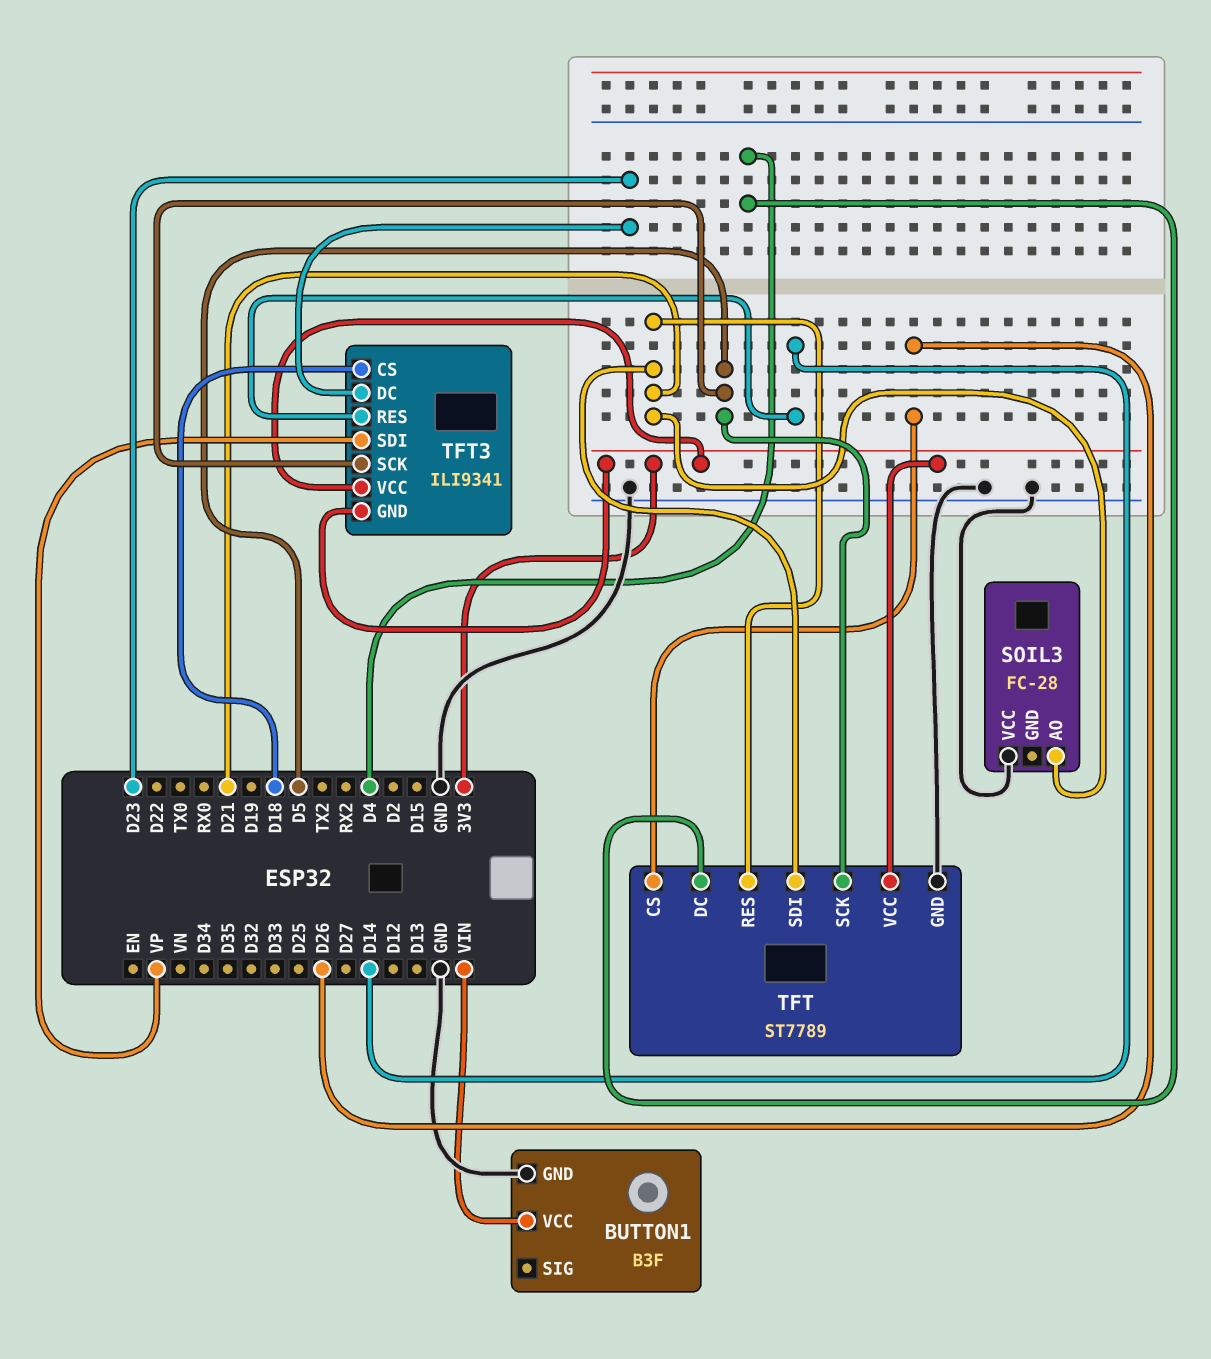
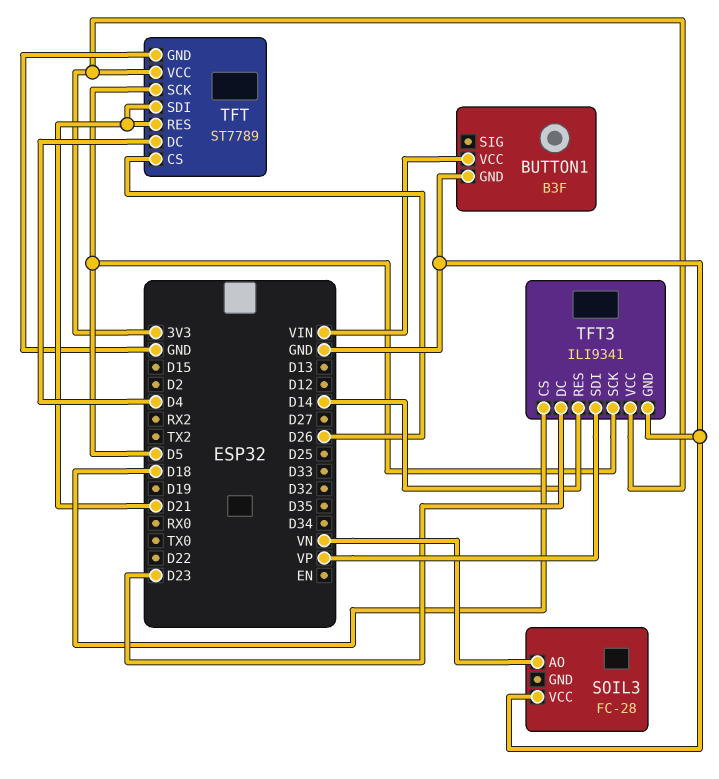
SOIL3 pin AO: D21 -> VN
TFT3 pin GND: 3V3 -> GND

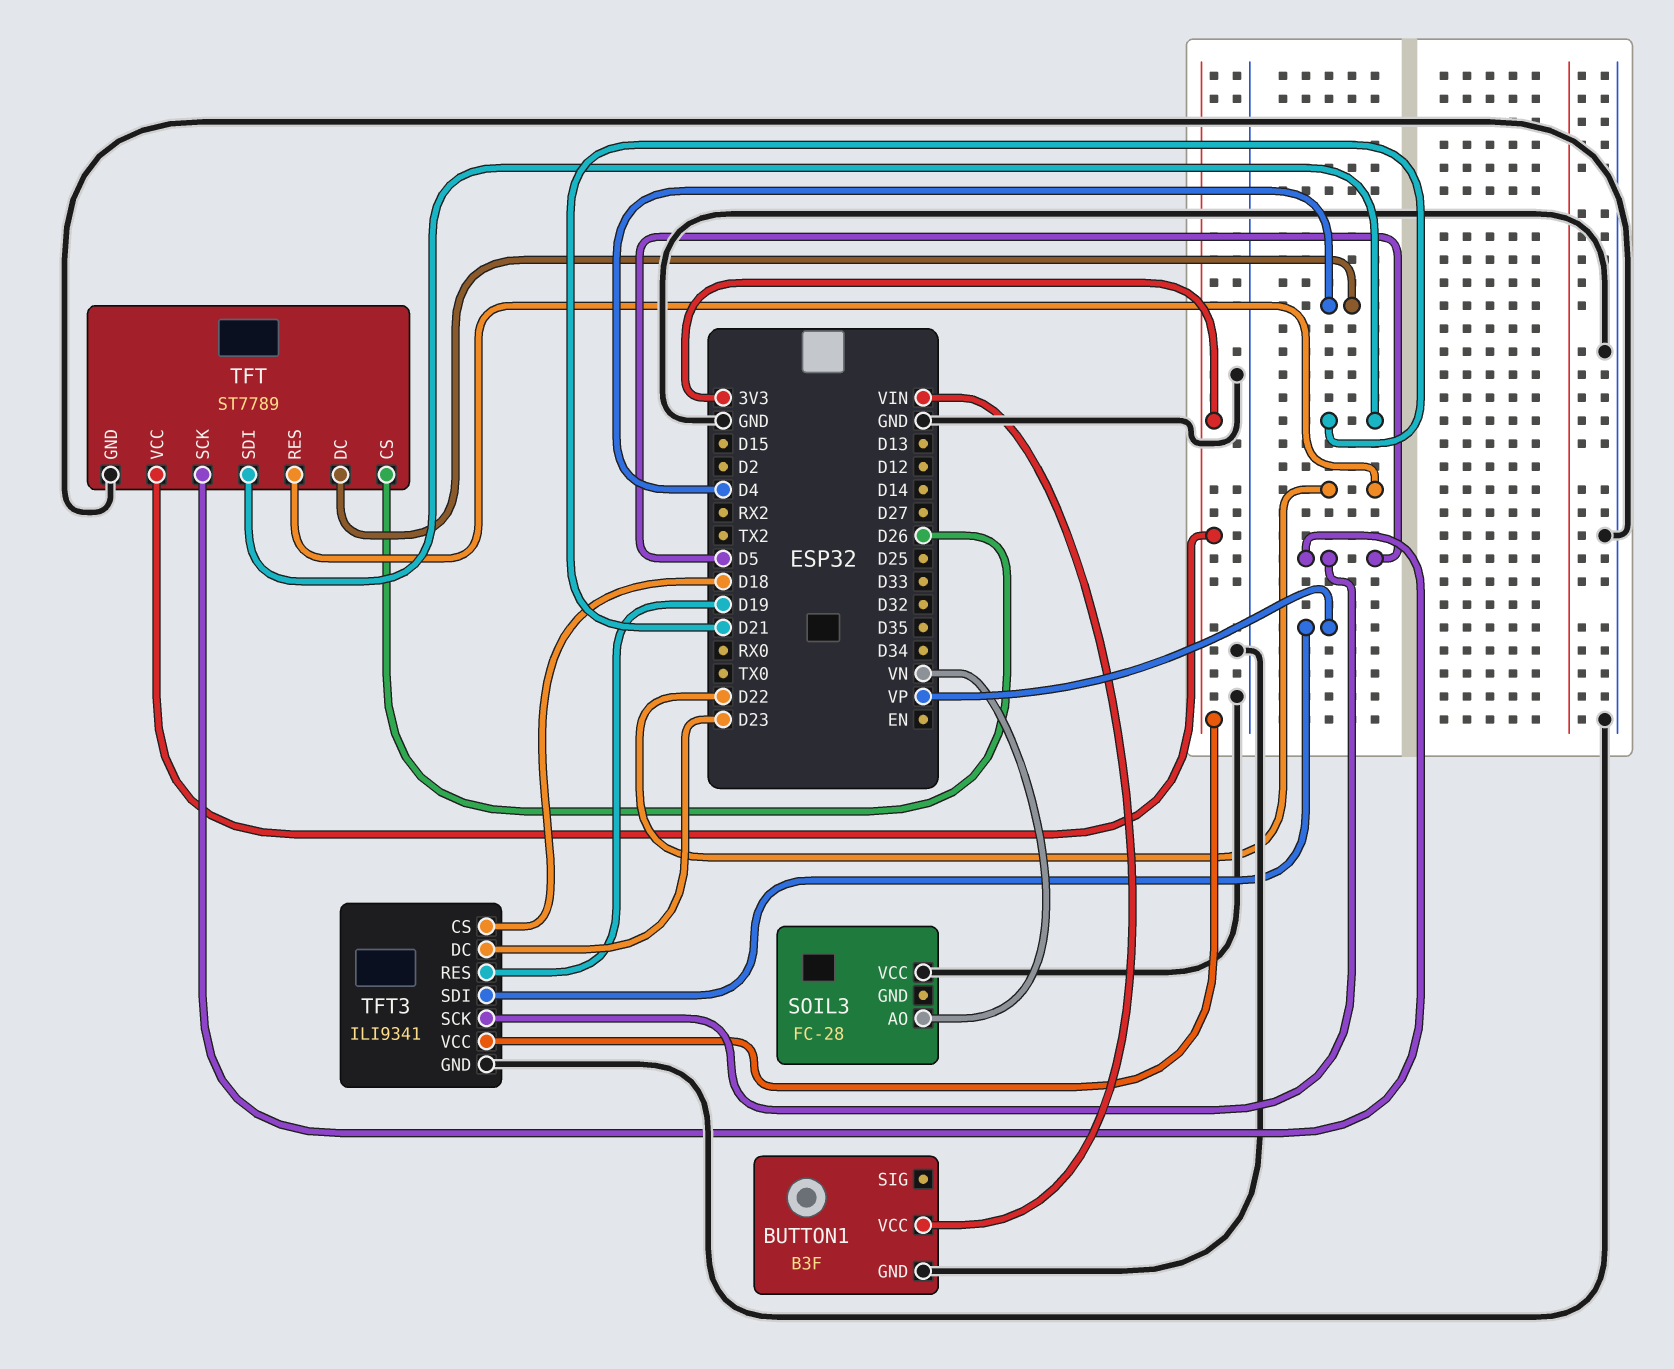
TFT pin RES: D21 -> D22
TFT3 pin RES: D14 -> D19

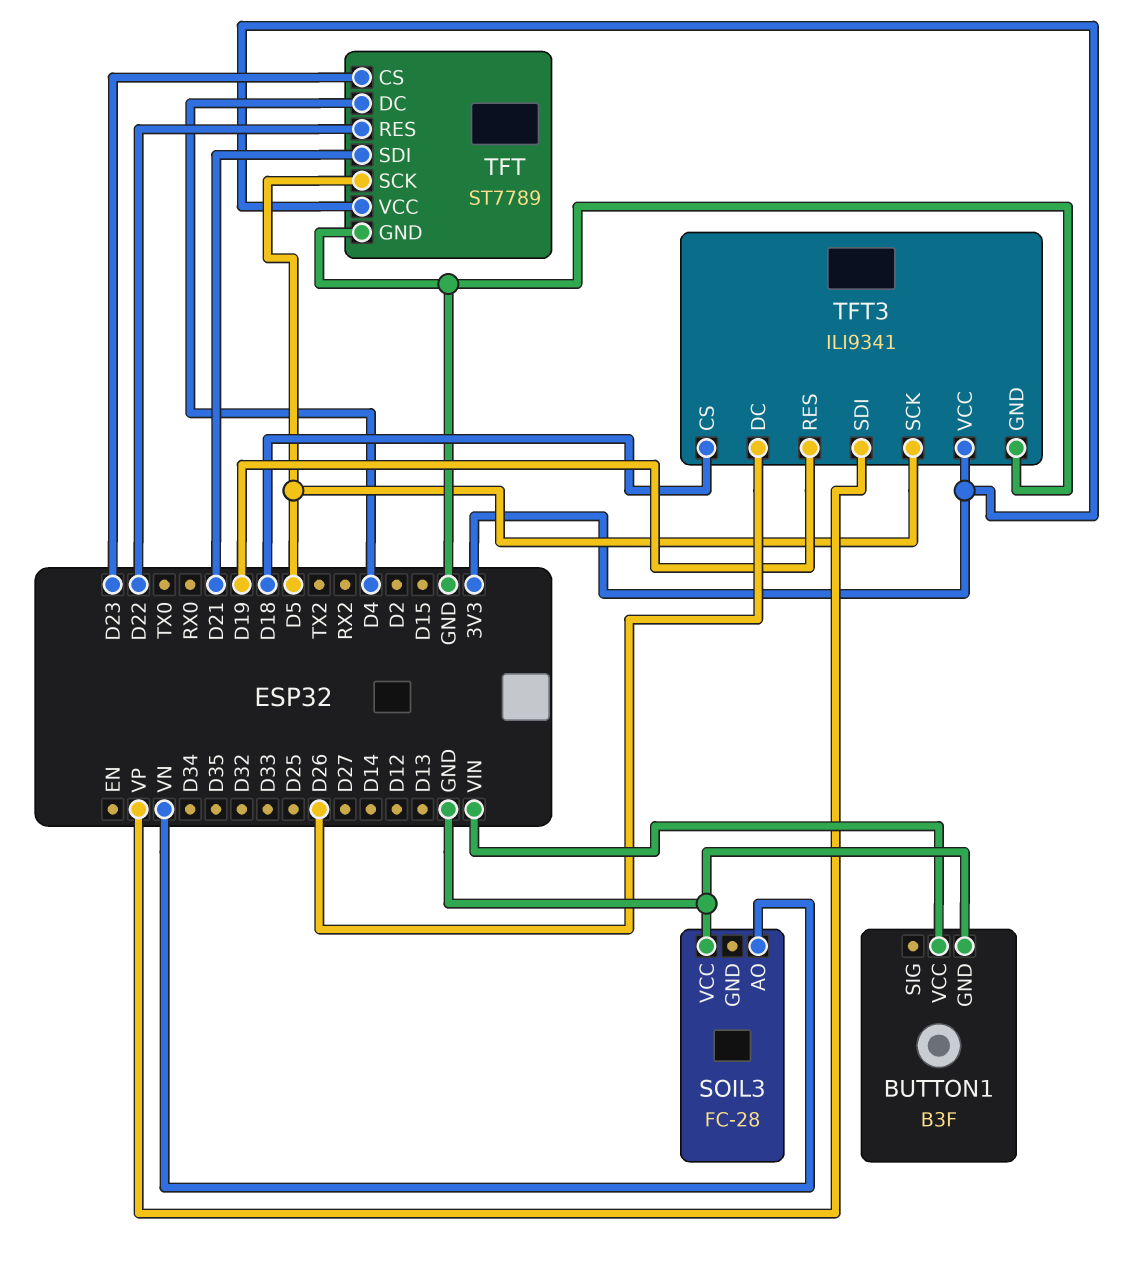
TFT pin CS: D26 -> D23
TFT3 pin DC: D23 -> D26

